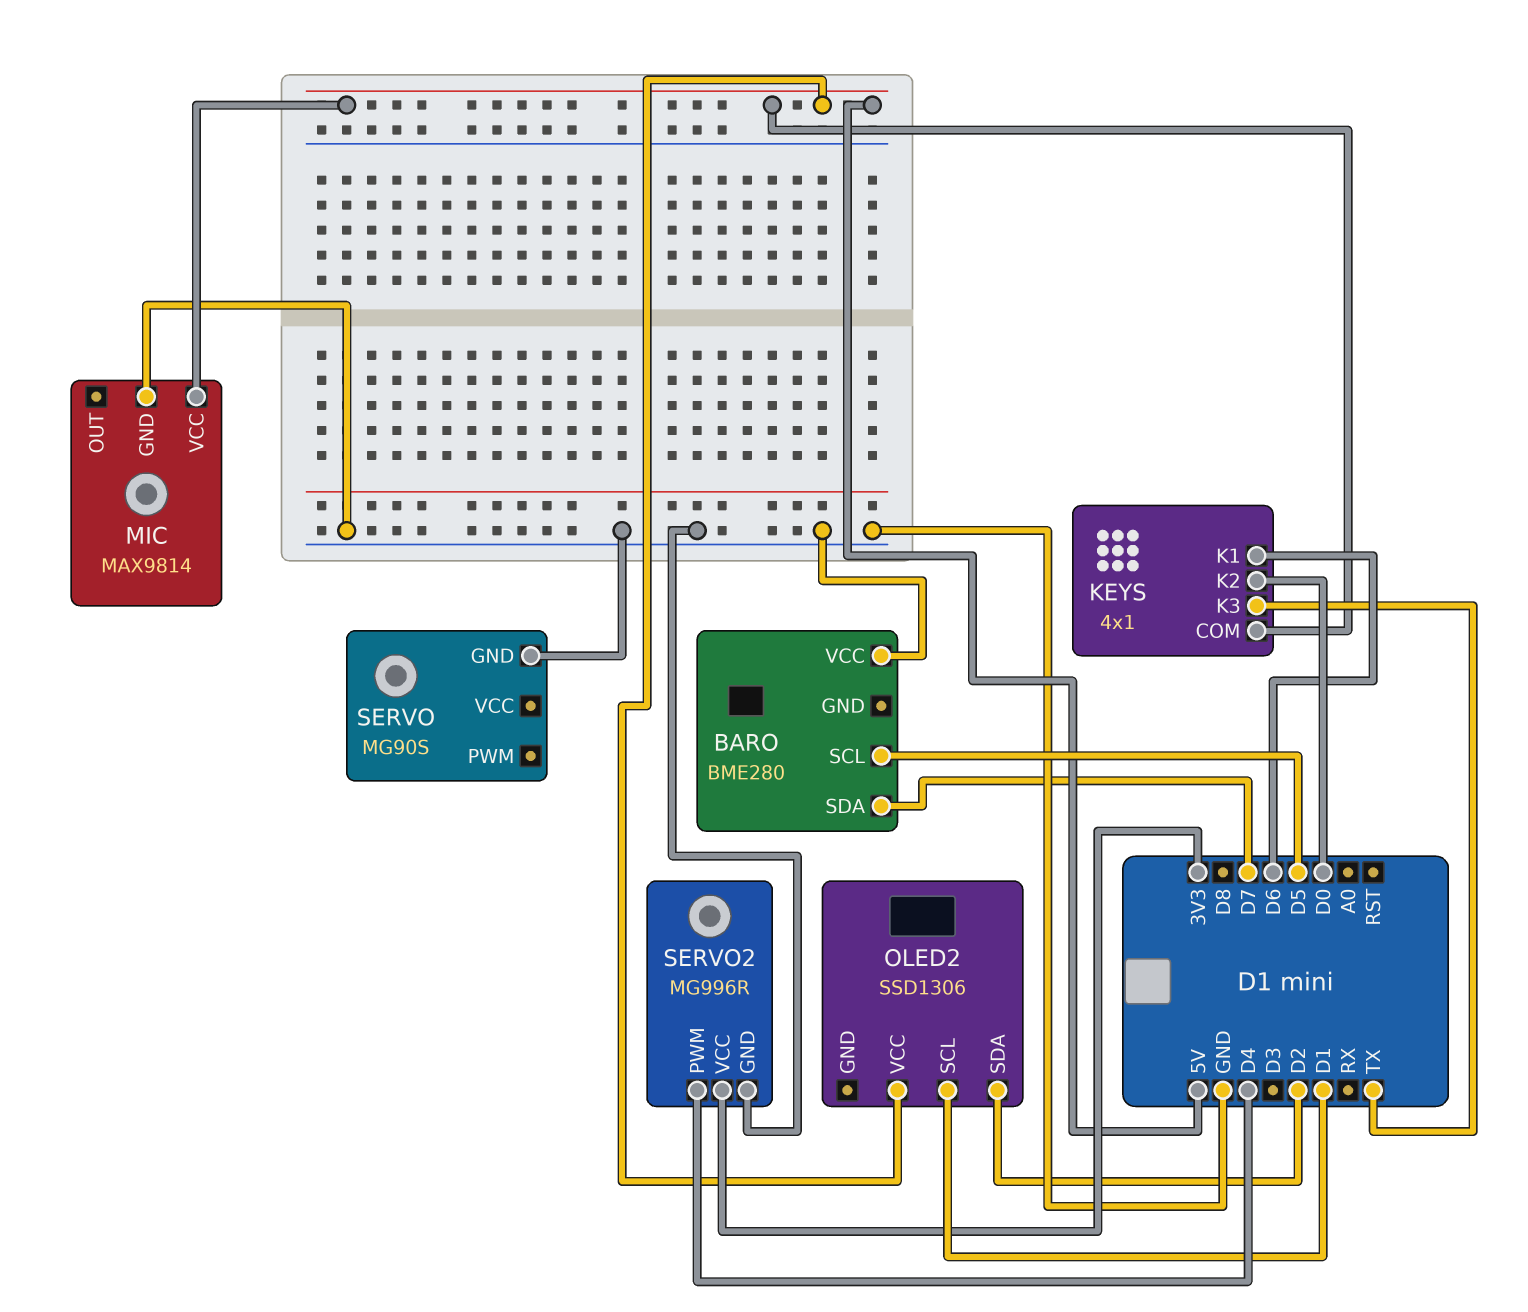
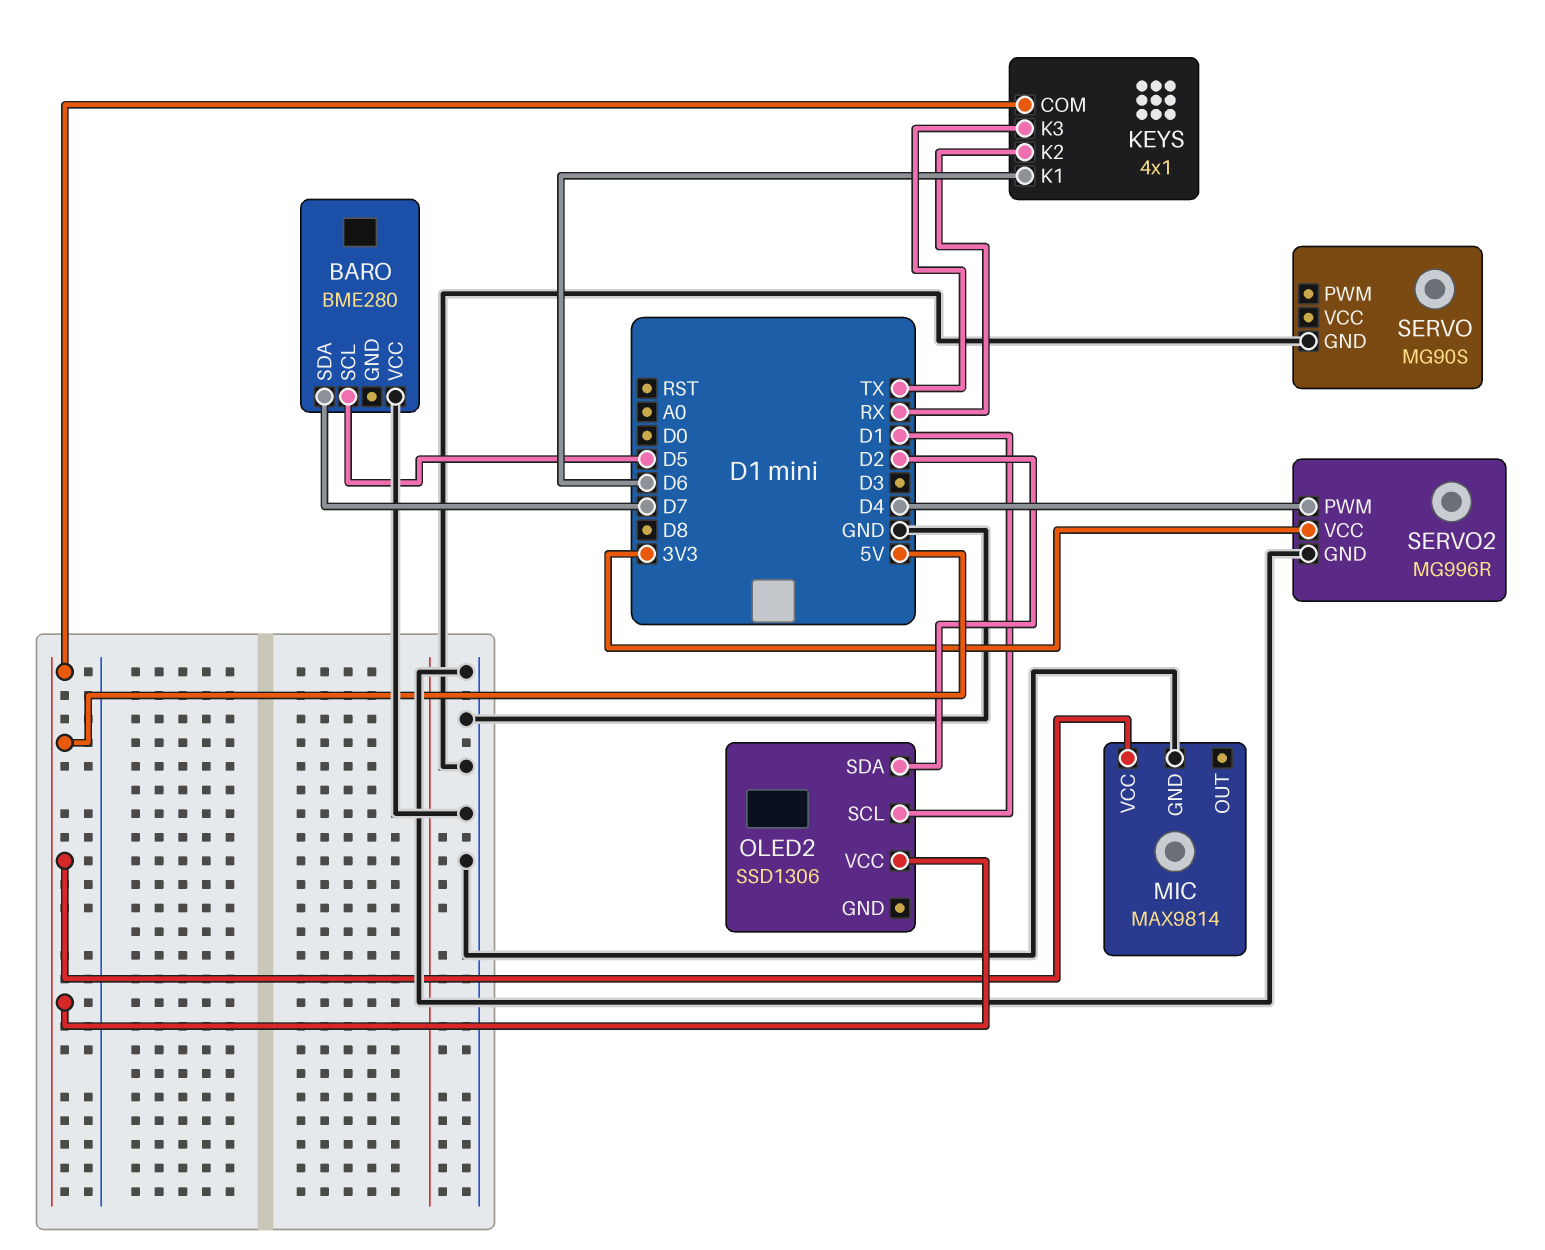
KEYS pin K2: D0 -> RX

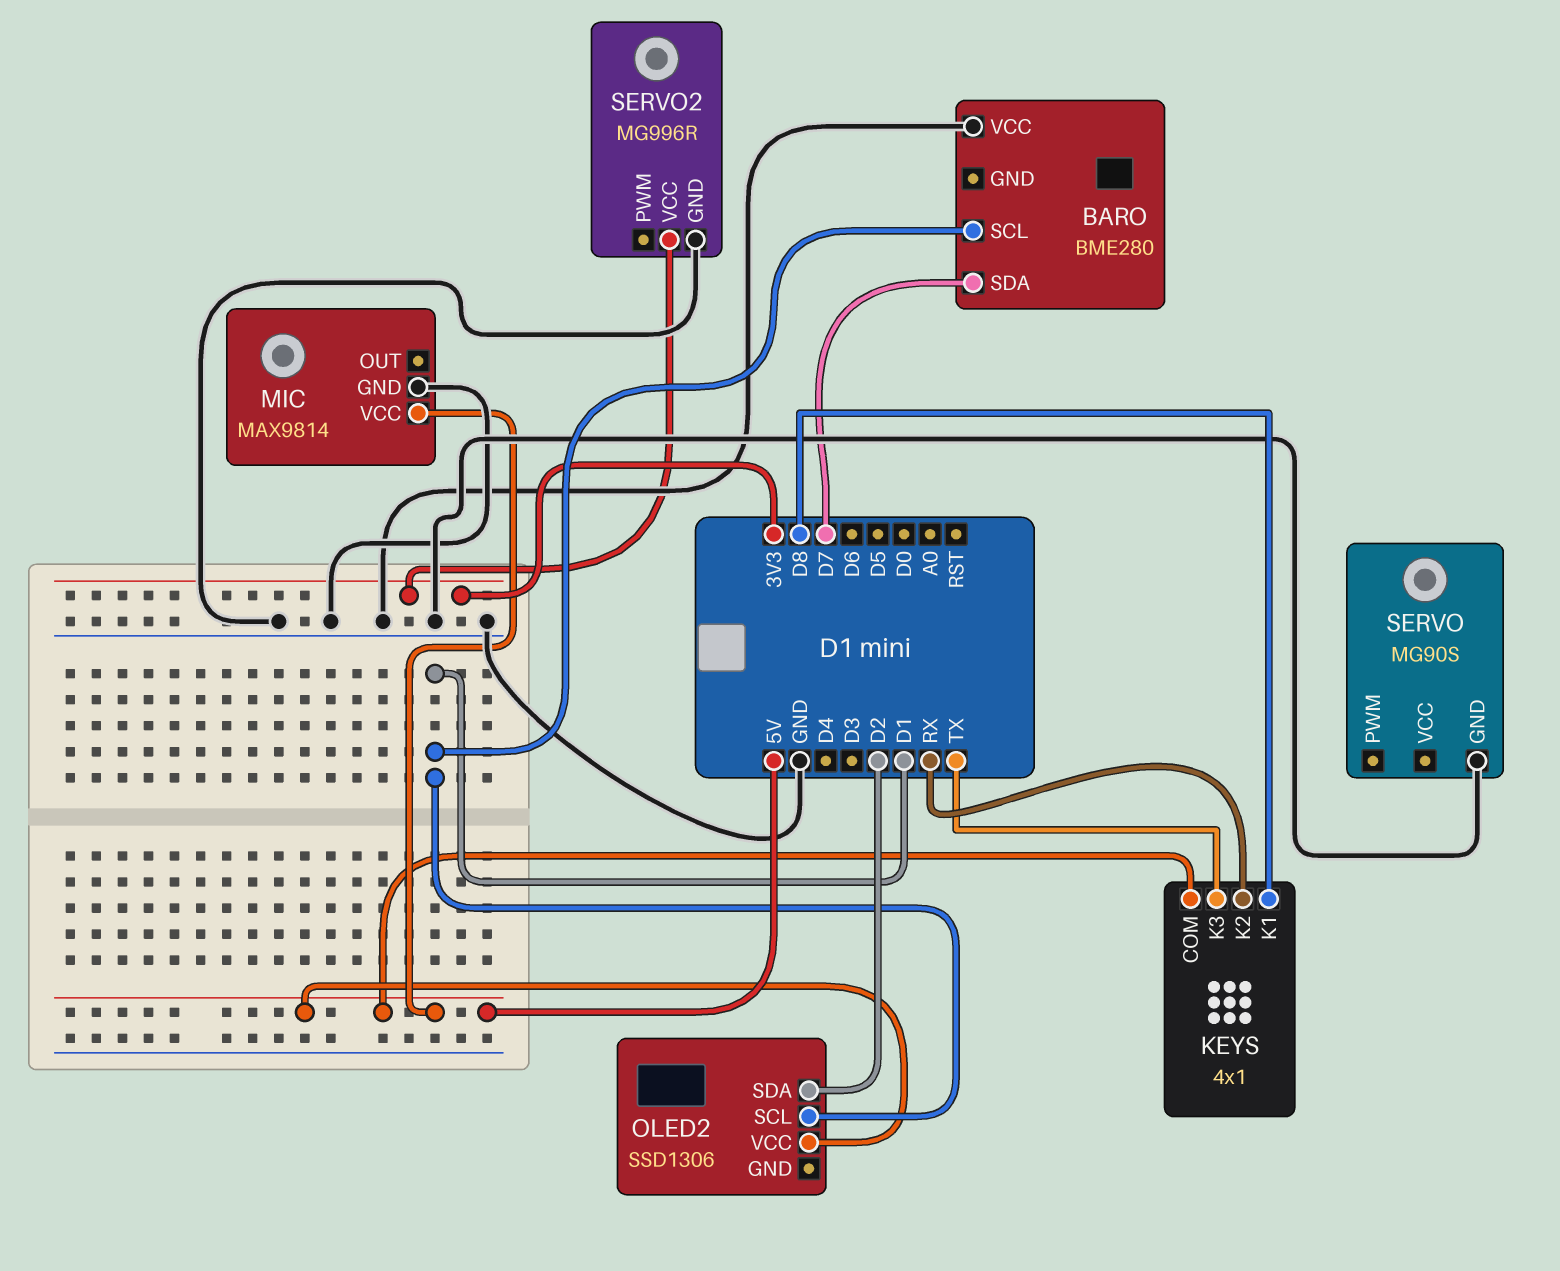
BARO pin SCL: D5 -> D1
KEYS pin K1: D6 -> D8
SERVO2 pin PWM: D4 -> none

